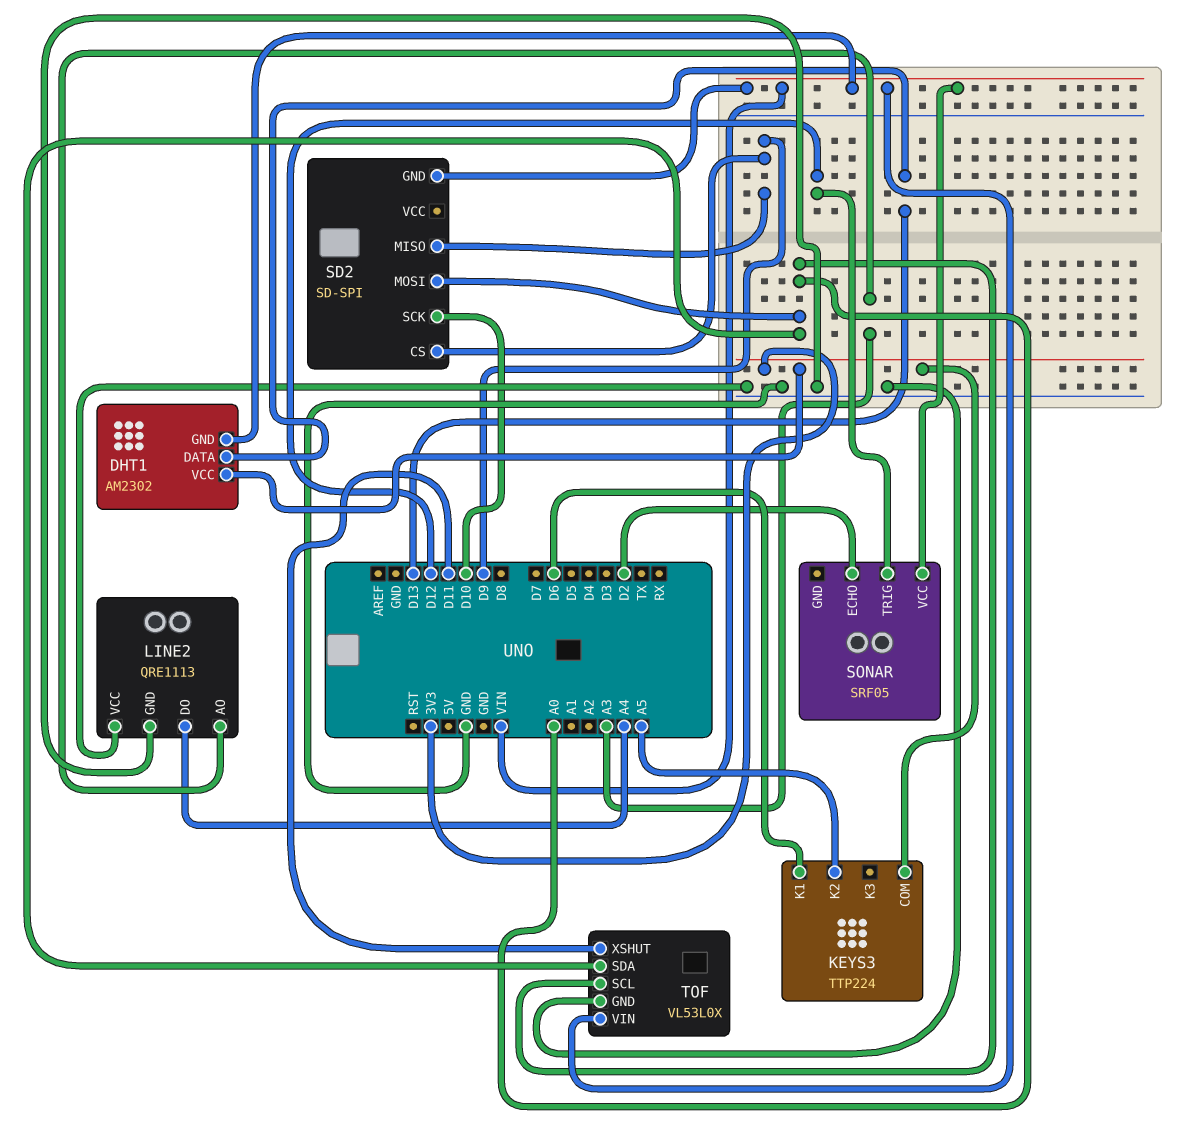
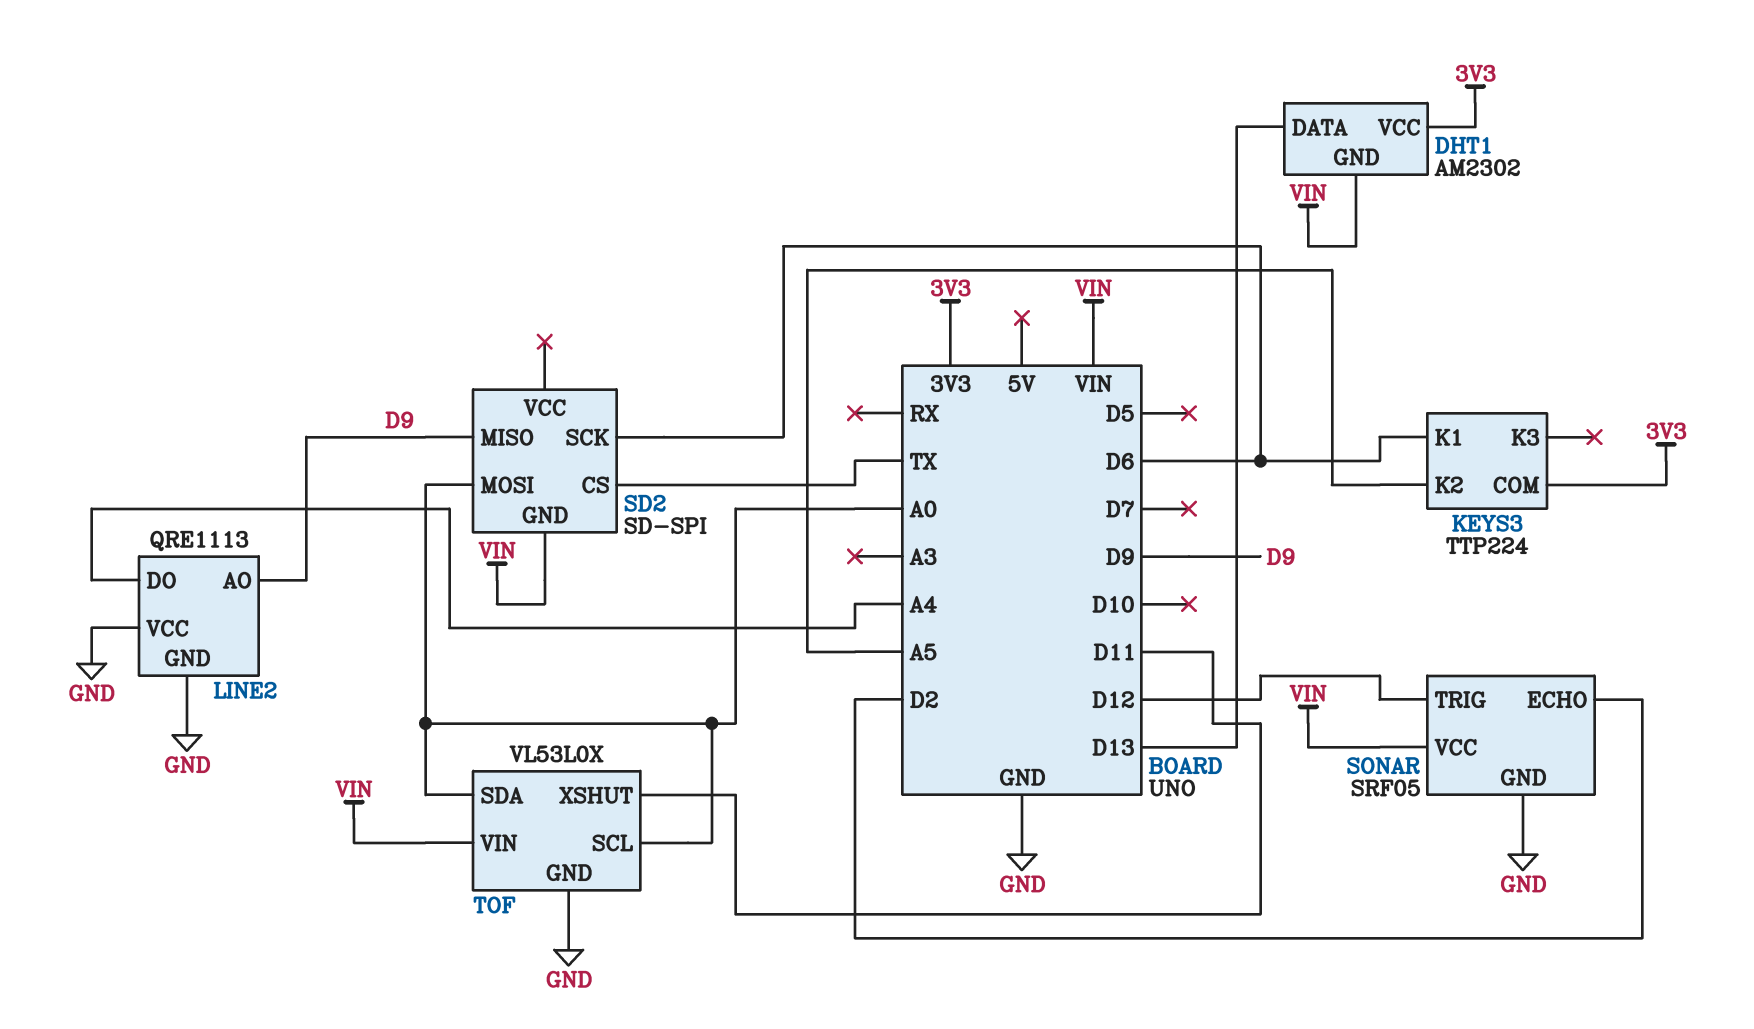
LINE2 pin AO: A3 -> D9
SD2 pin CS: D9 -> TX
SD2 pin SCK: D10 -> D6
SONAR pin GND: none -> GND

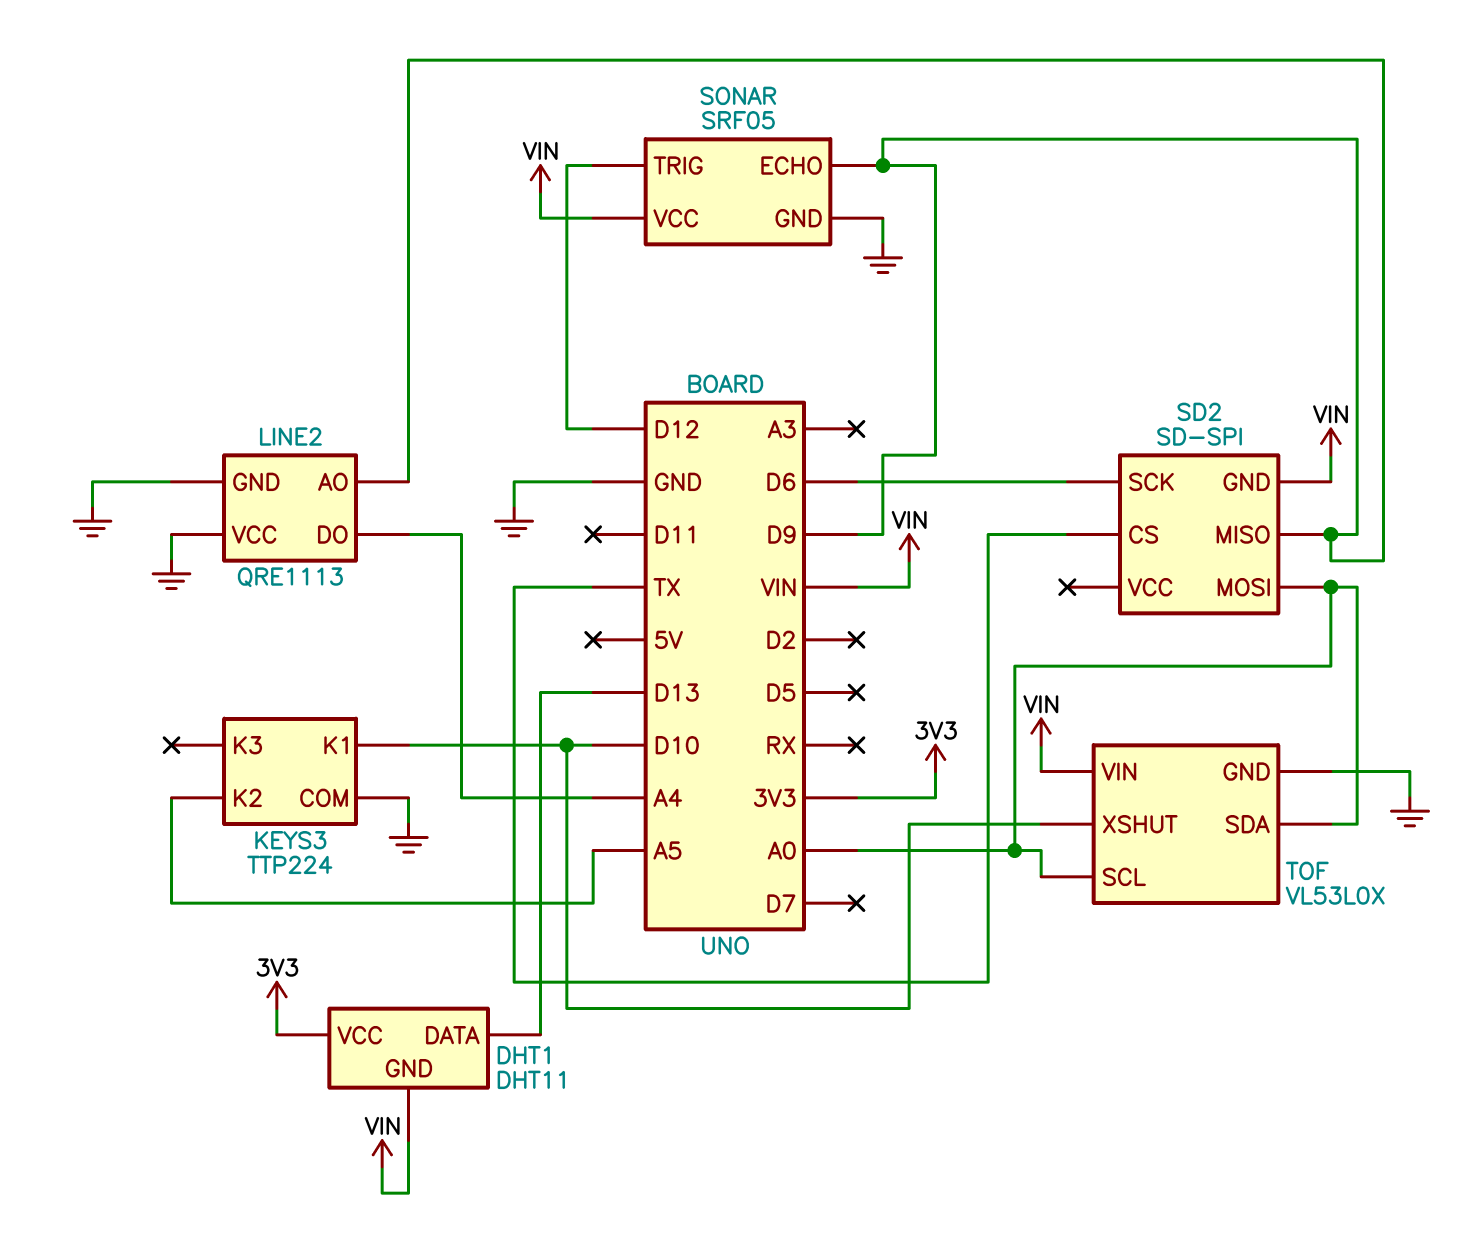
DHT1: AM2302 -> DHT11
KEYS3 pin COM: 3V3 -> GND
KEYS3 pin K1: D6 -> D10
SONAR pin ECHO: D2 -> D9
TOF pin XSHUT: D11 -> D10

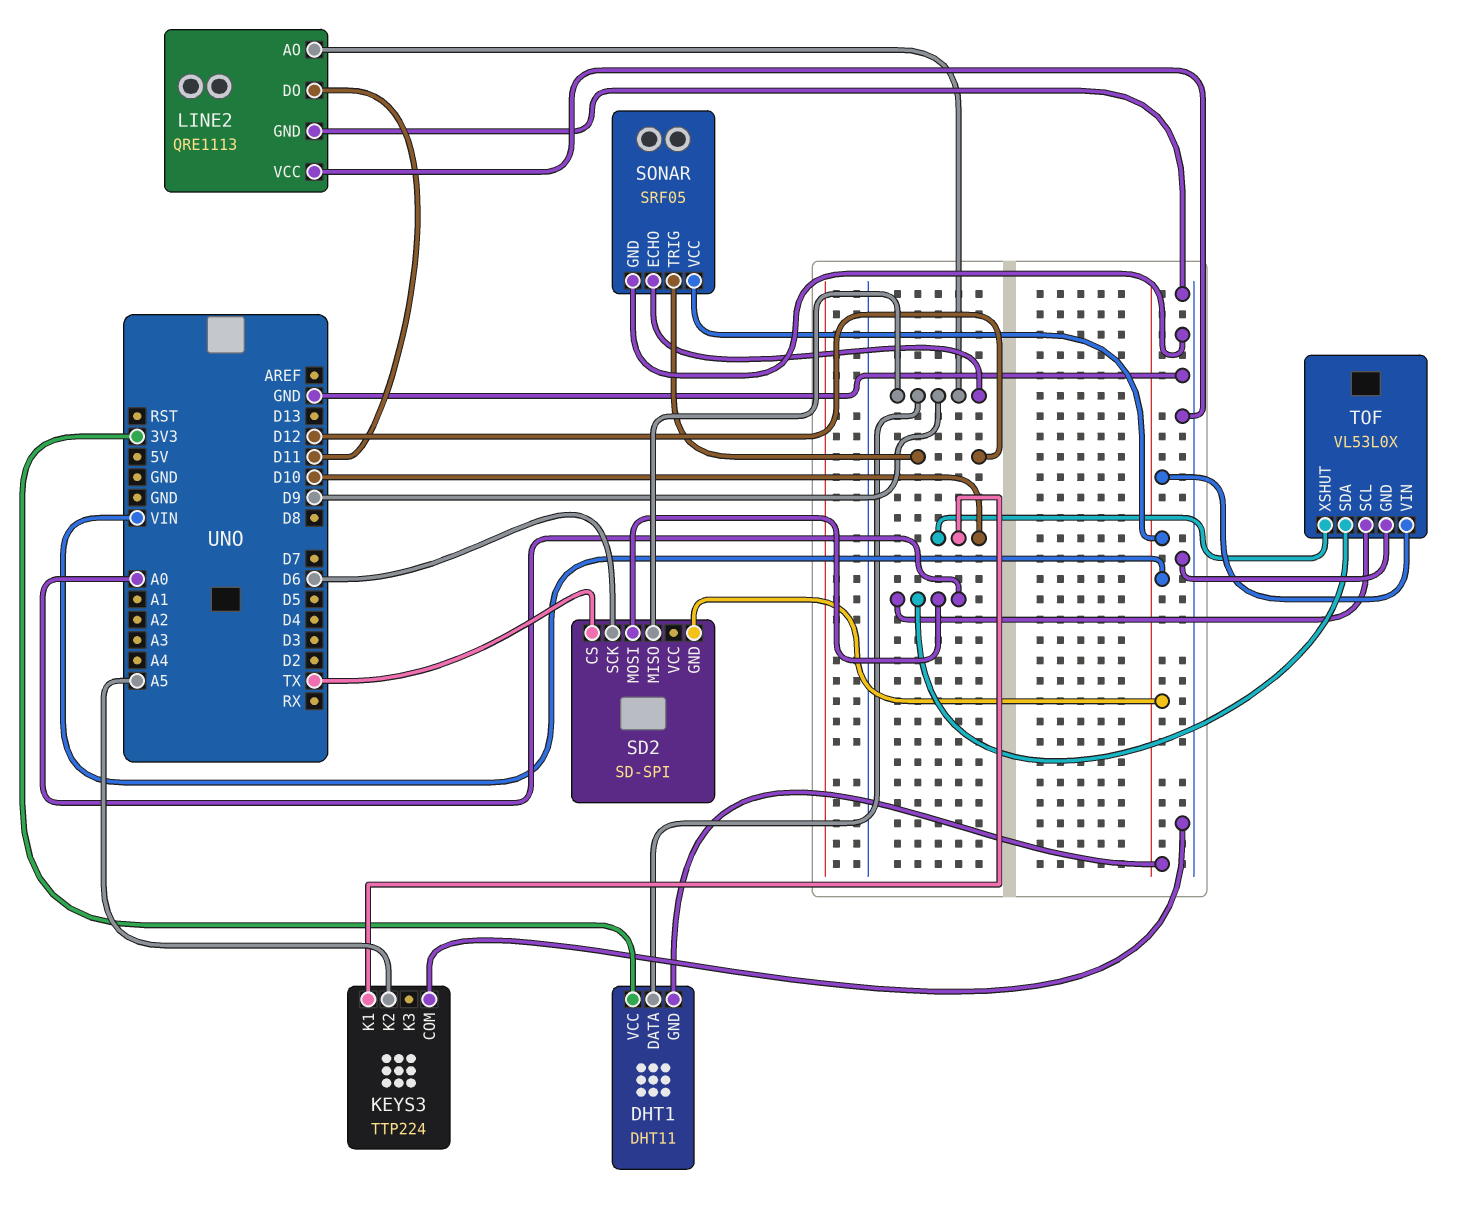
DHT1 pin DATA: D13 -> D9
LINE2 pin DO: A4 -> D11

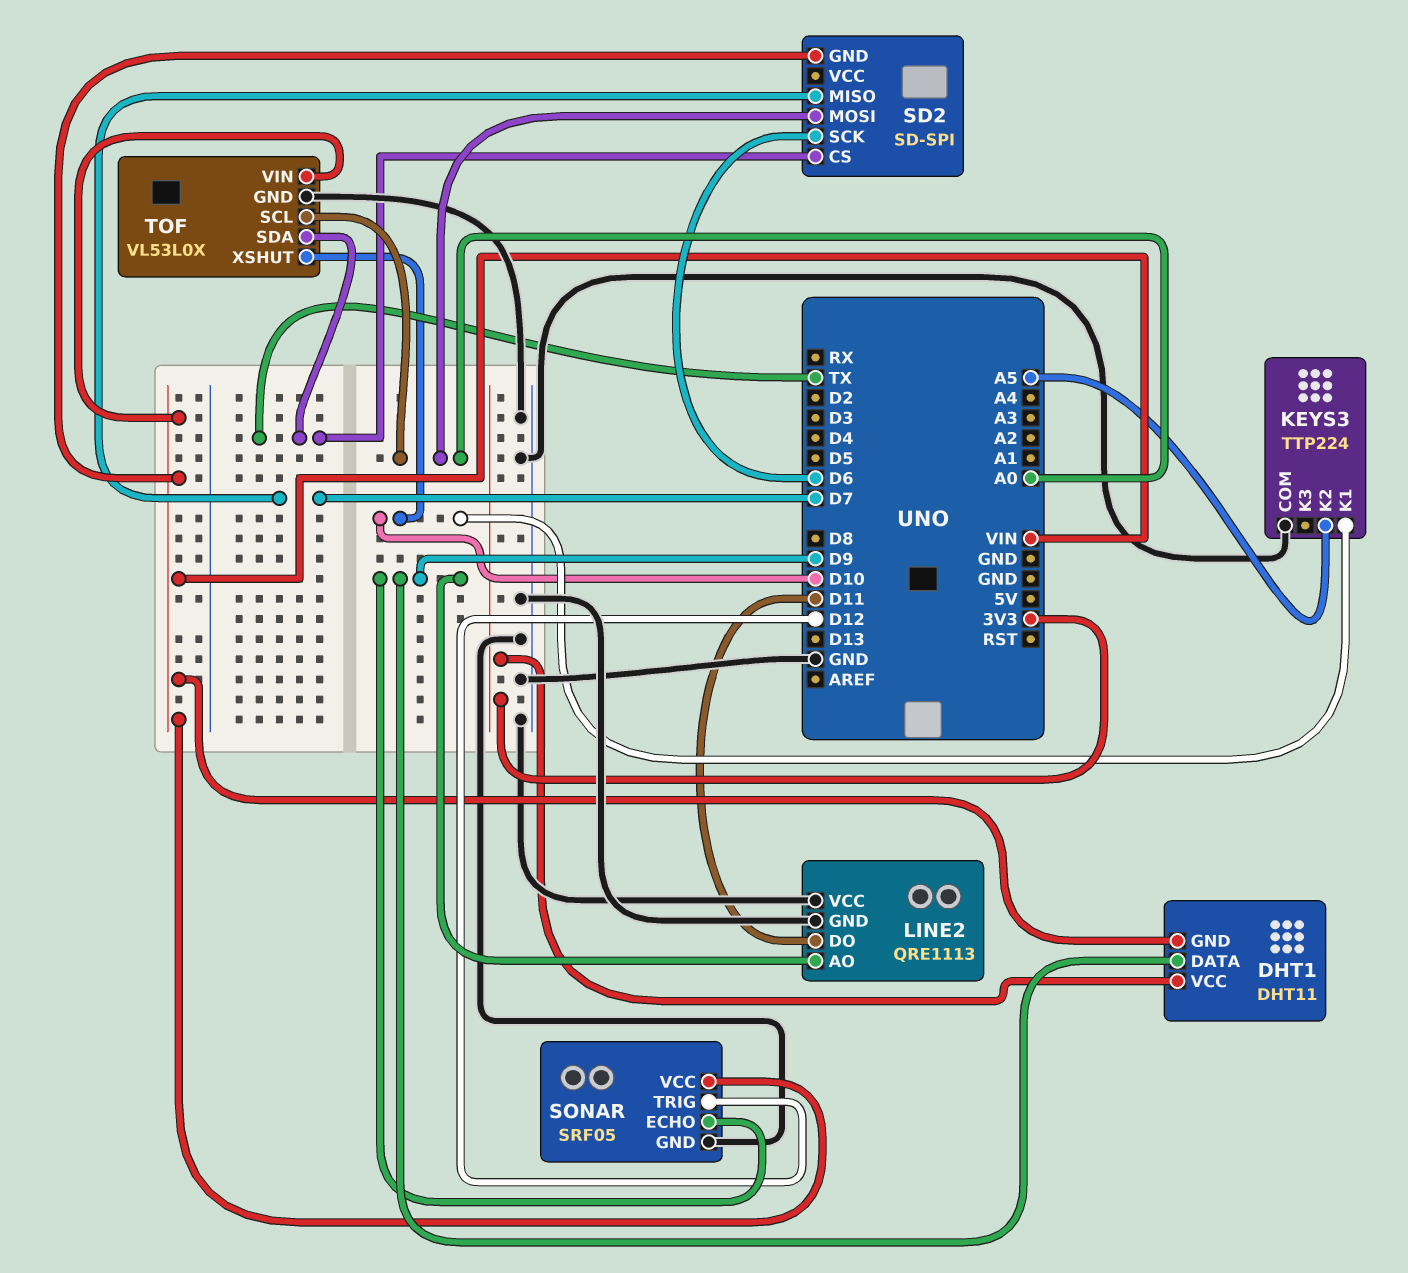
SD2 pin MISO: D9 -> D7
TOF pin SDA: A0 -> TX

